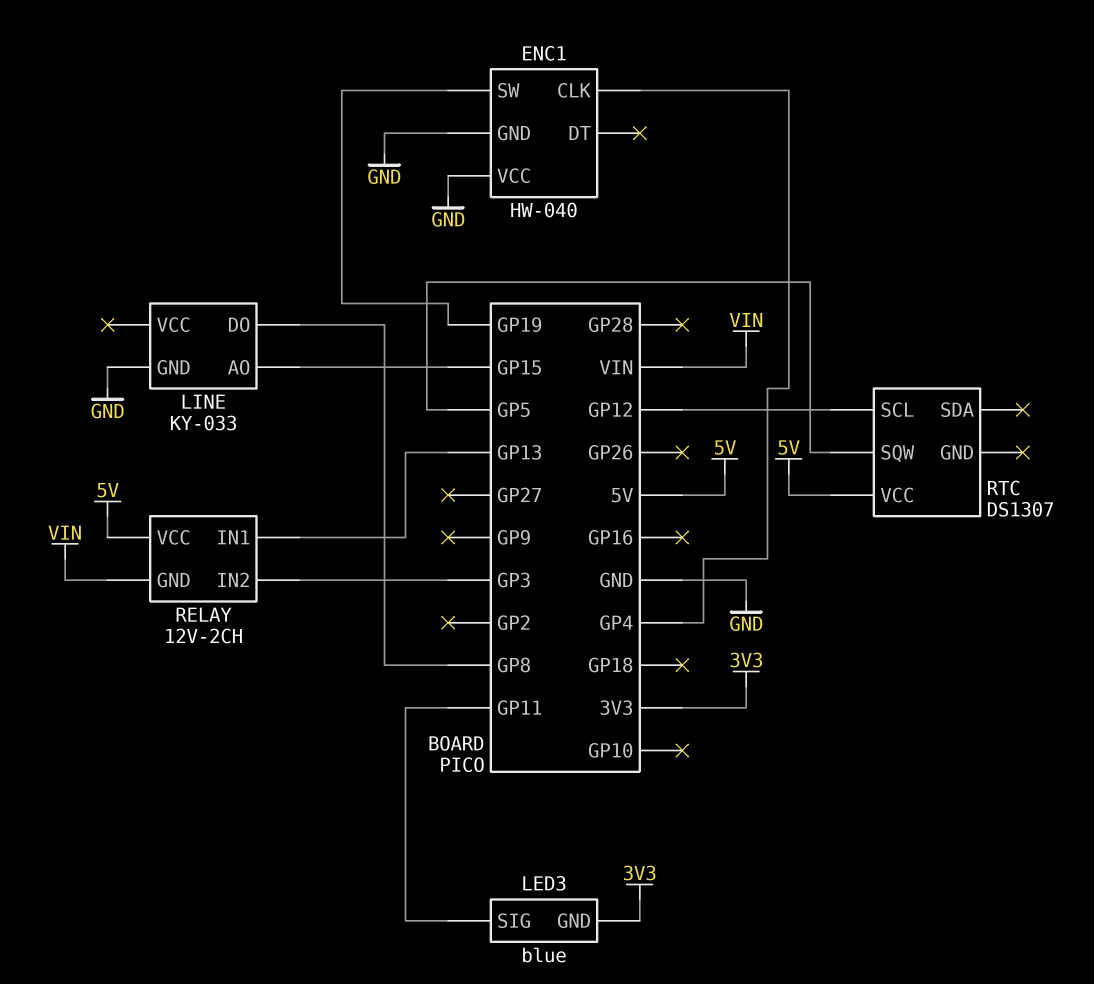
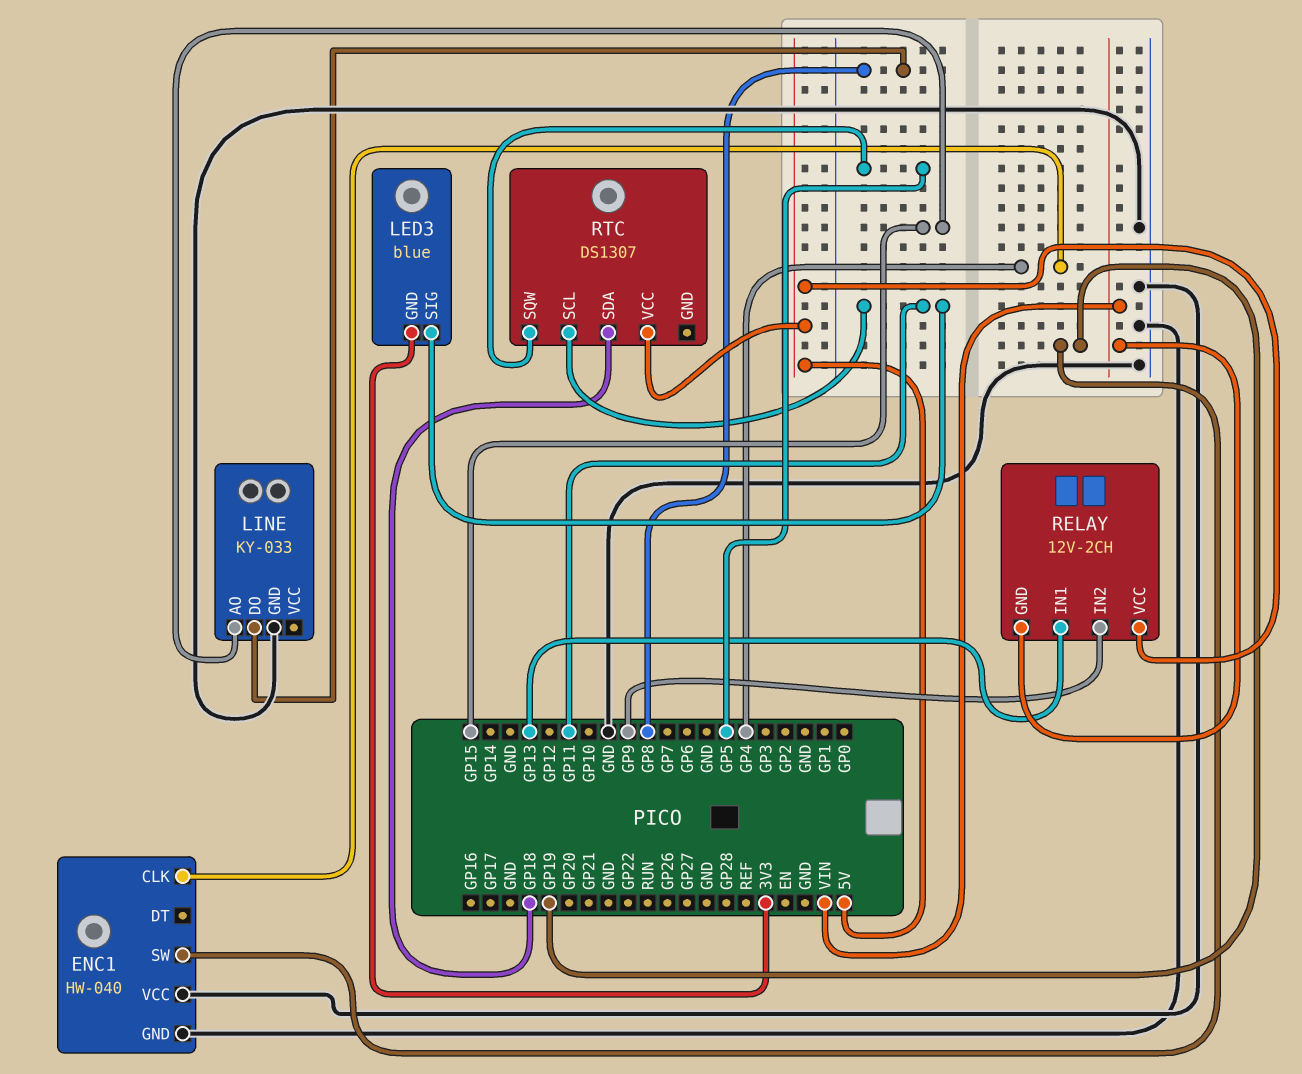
RELAY pin IN2: GP3 -> GP9
RTC pin SCL: GP12 -> GP11
RTC pin SDA: none -> GP18

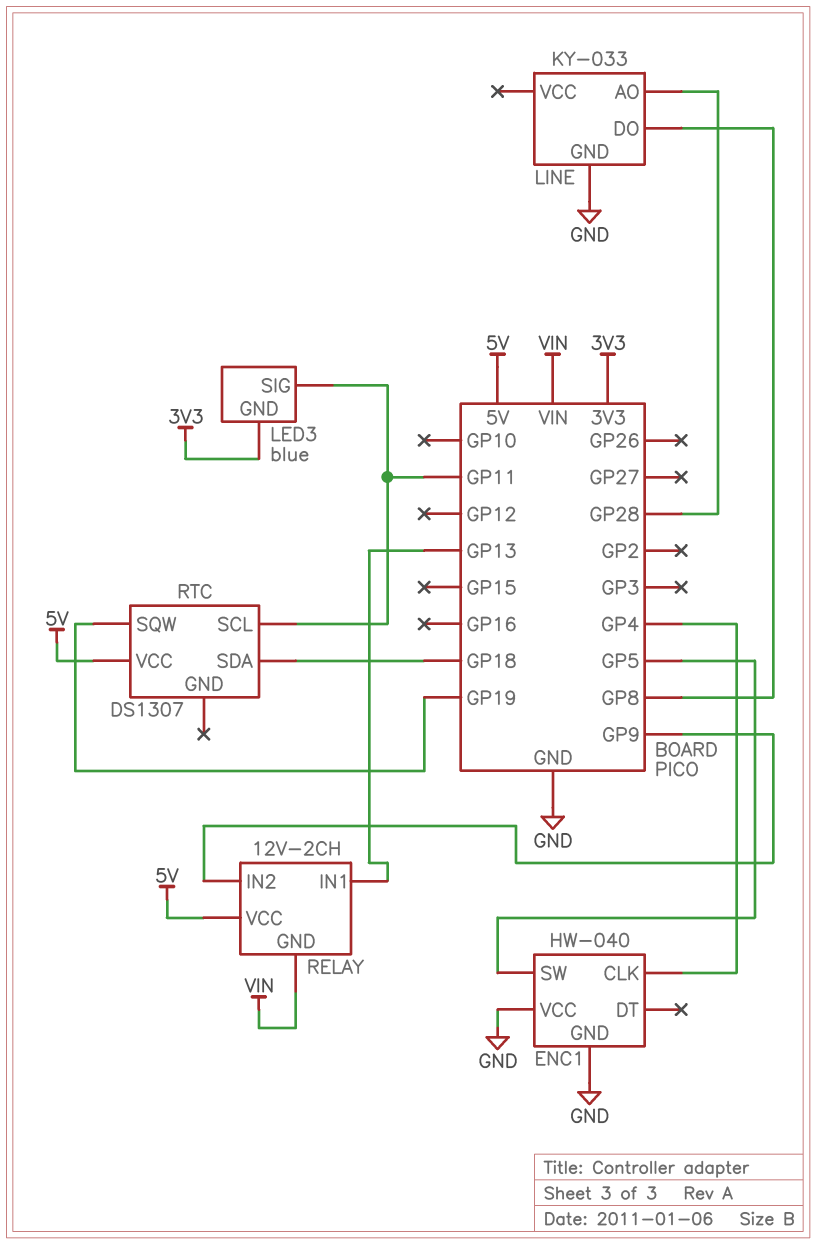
ENC1 pin SW: GP19 -> GP5
LINE pin AO: GP15 -> GP28
RTC pin SQW: GP5 -> GP19

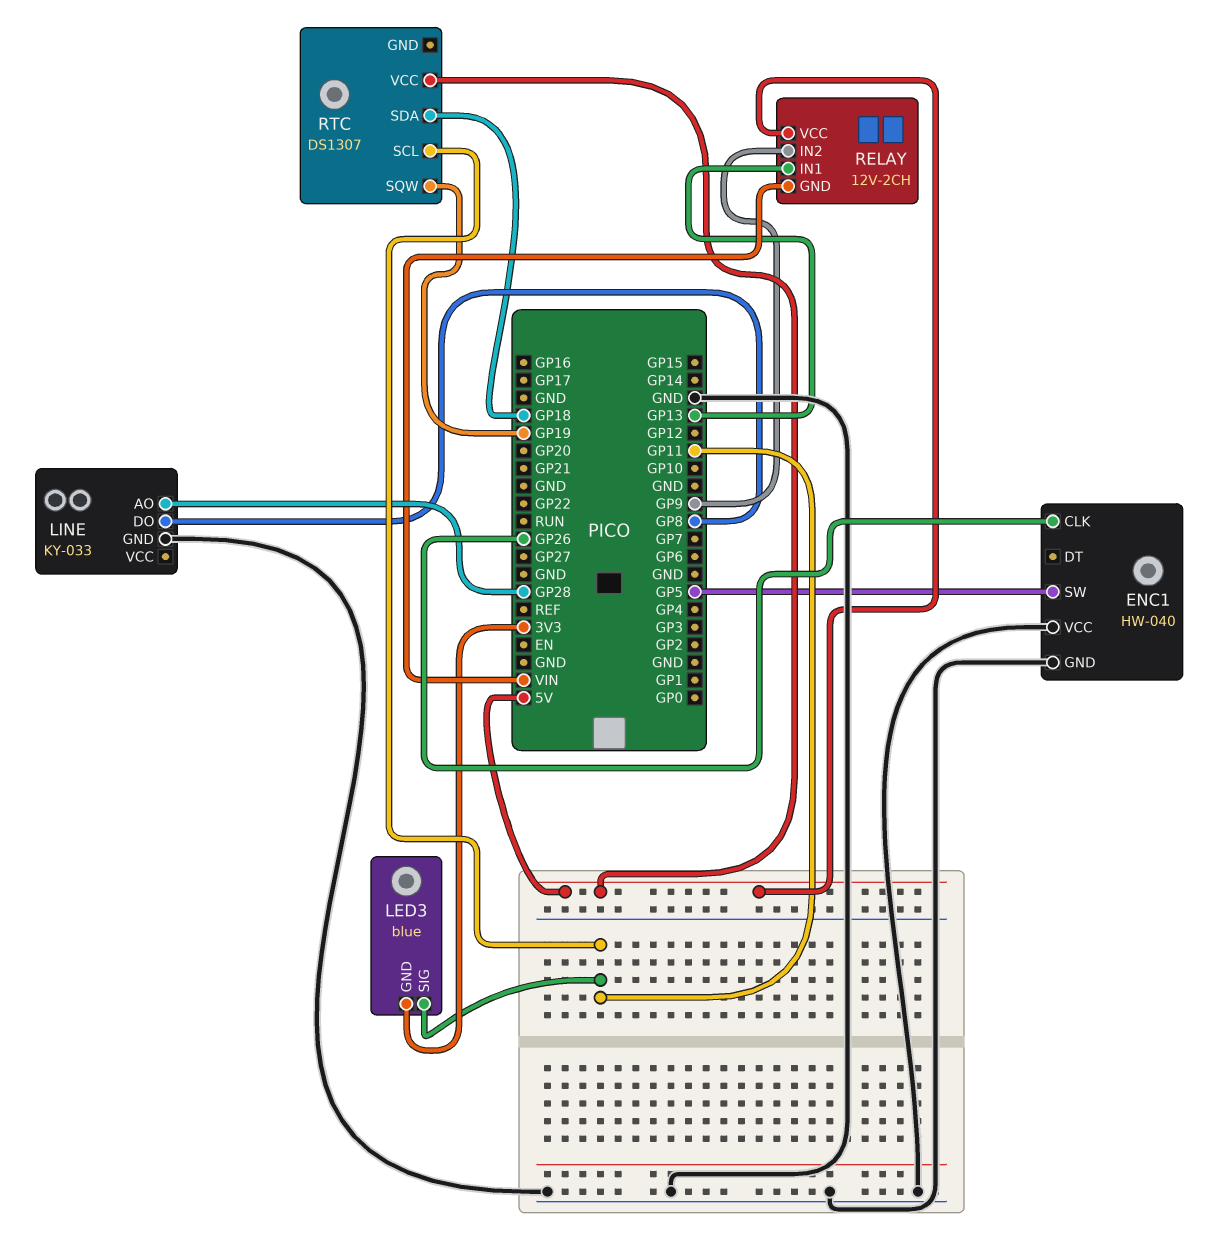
ENC1 pin CLK: GP4 -> GP26

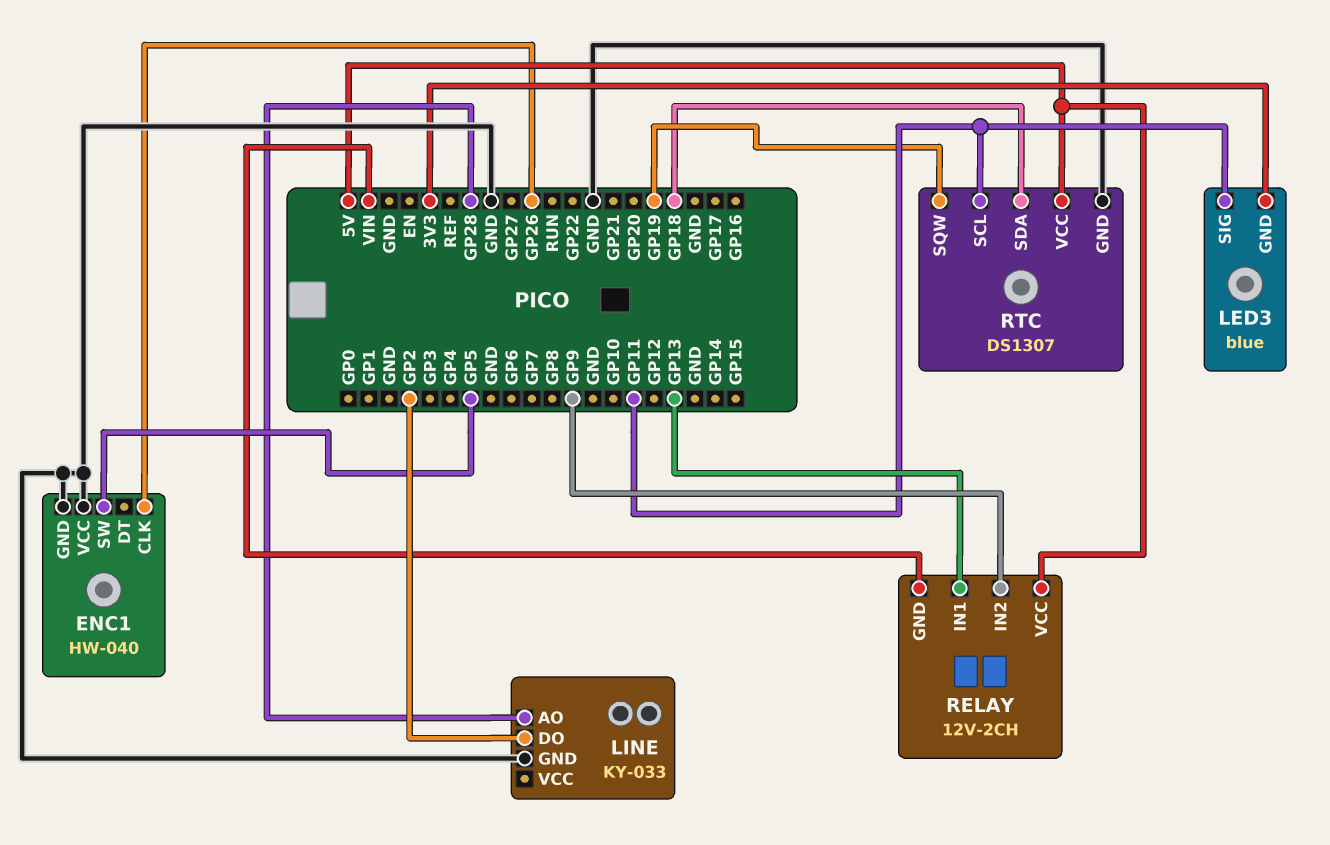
LINE pin DO: GP8 -> GP2
RTC pin GND: none -> GND

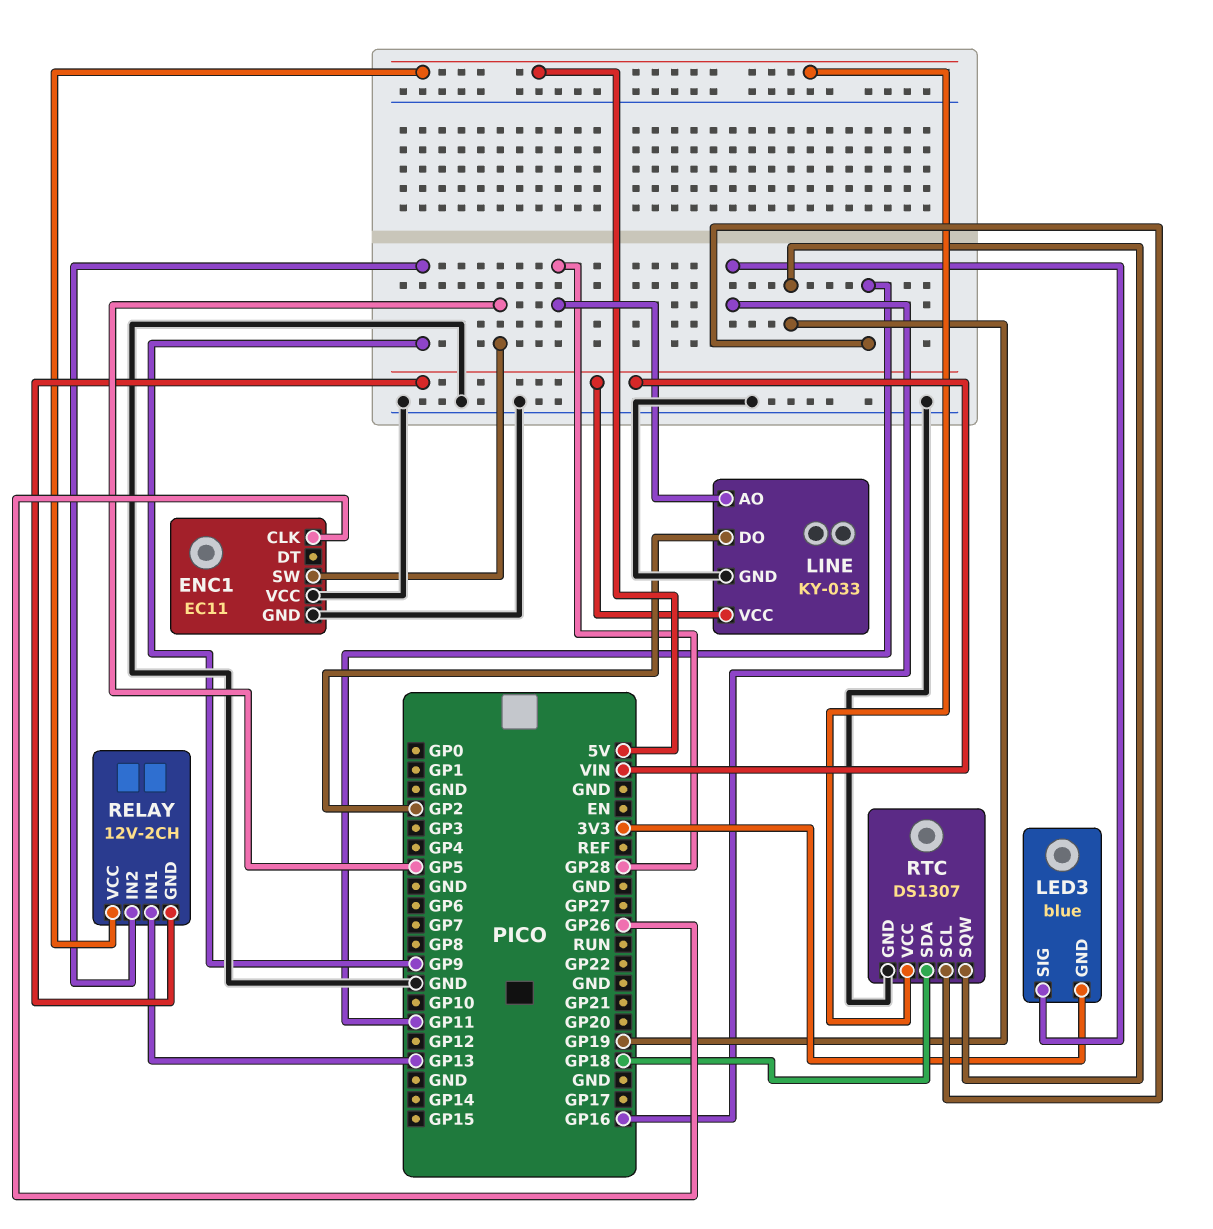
ENC1: HW-040 -> EC11
LED3 pin SIG: GP11 -> GP16
LINE pin VCC: none -> VIN

